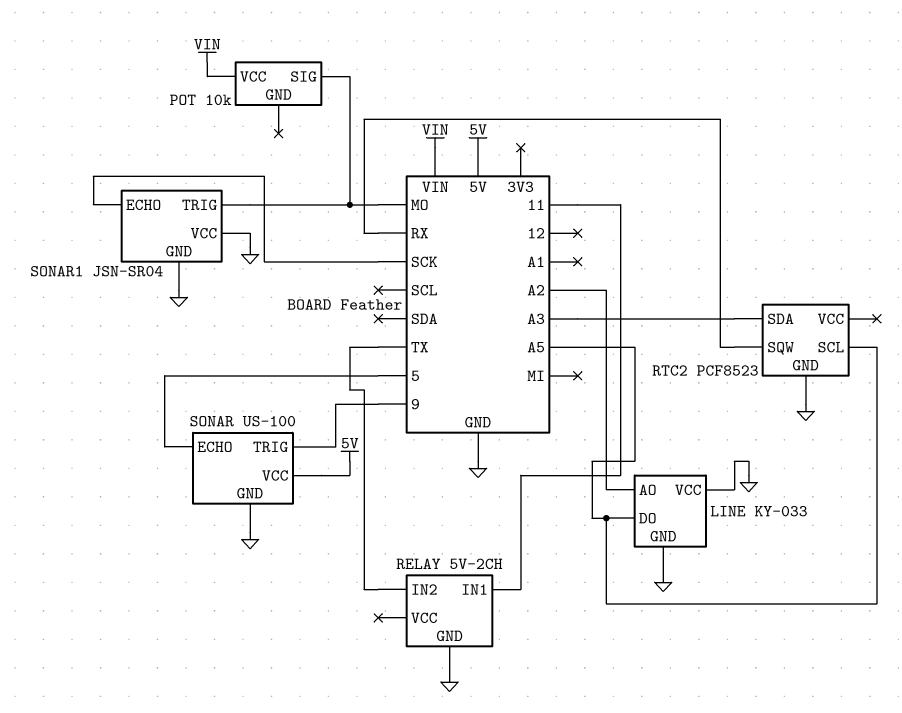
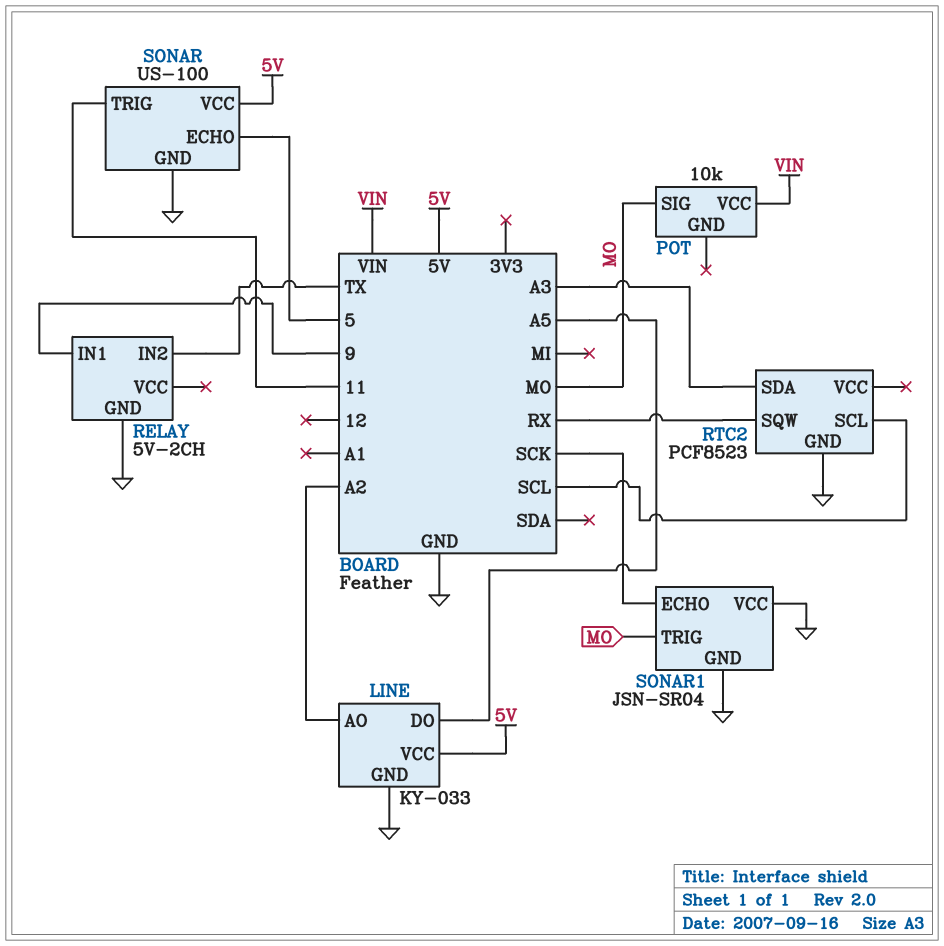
LINE pin VCC: GND -> 5V
RELAY pin IN1: 11 -> 9
RTC2 pin SCL: A5 -> SCL
SONAR pin TRIG: 9 -> 11

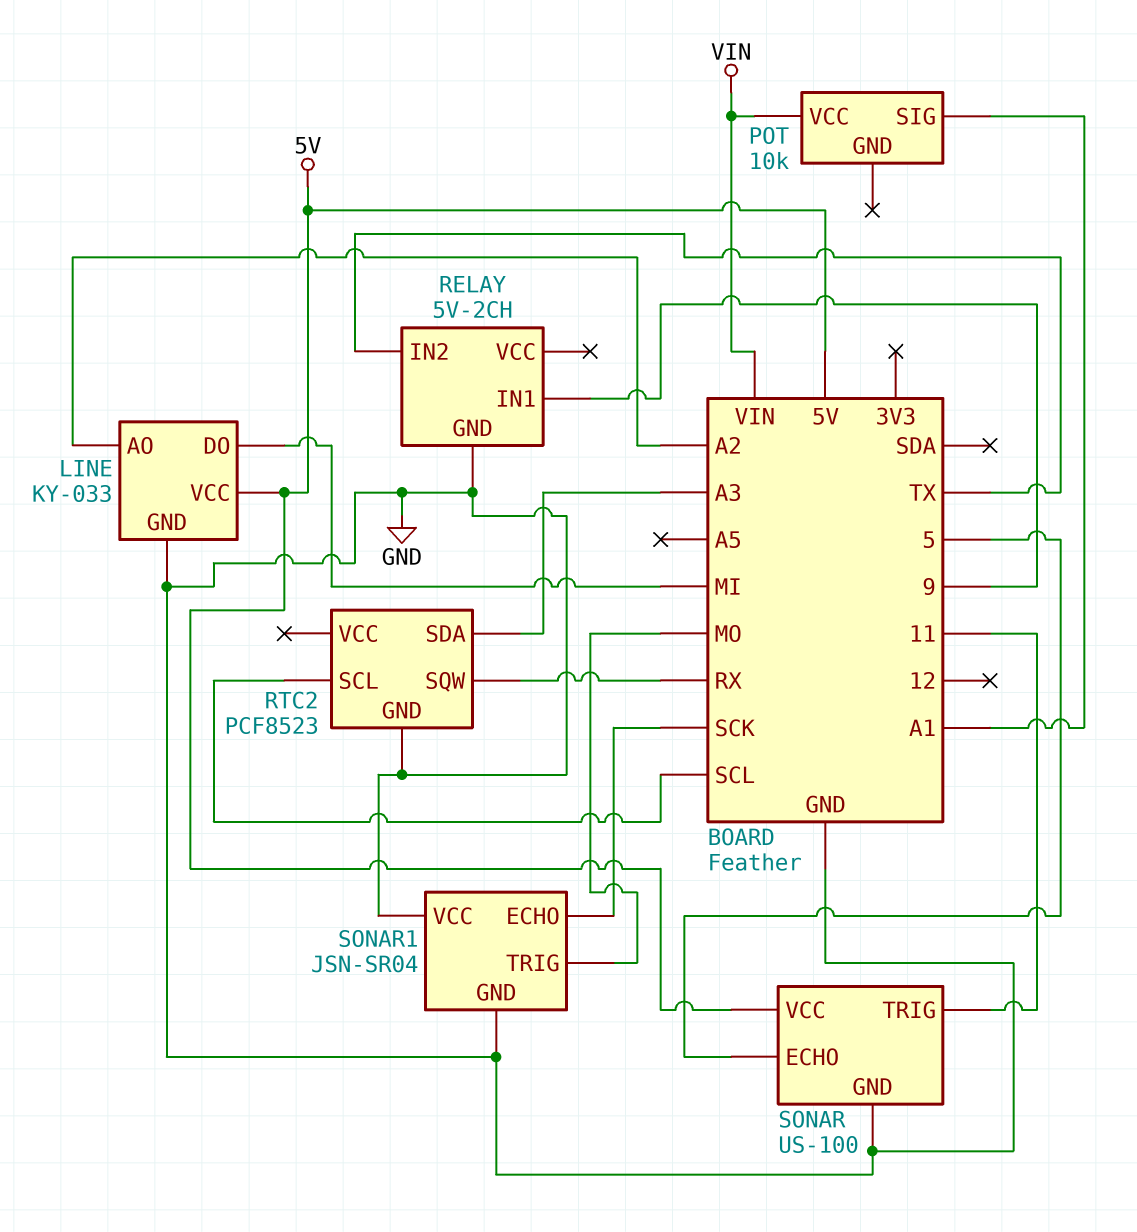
LINE pin DO: A5 -> MI
POT pin SIG: MO -> A1

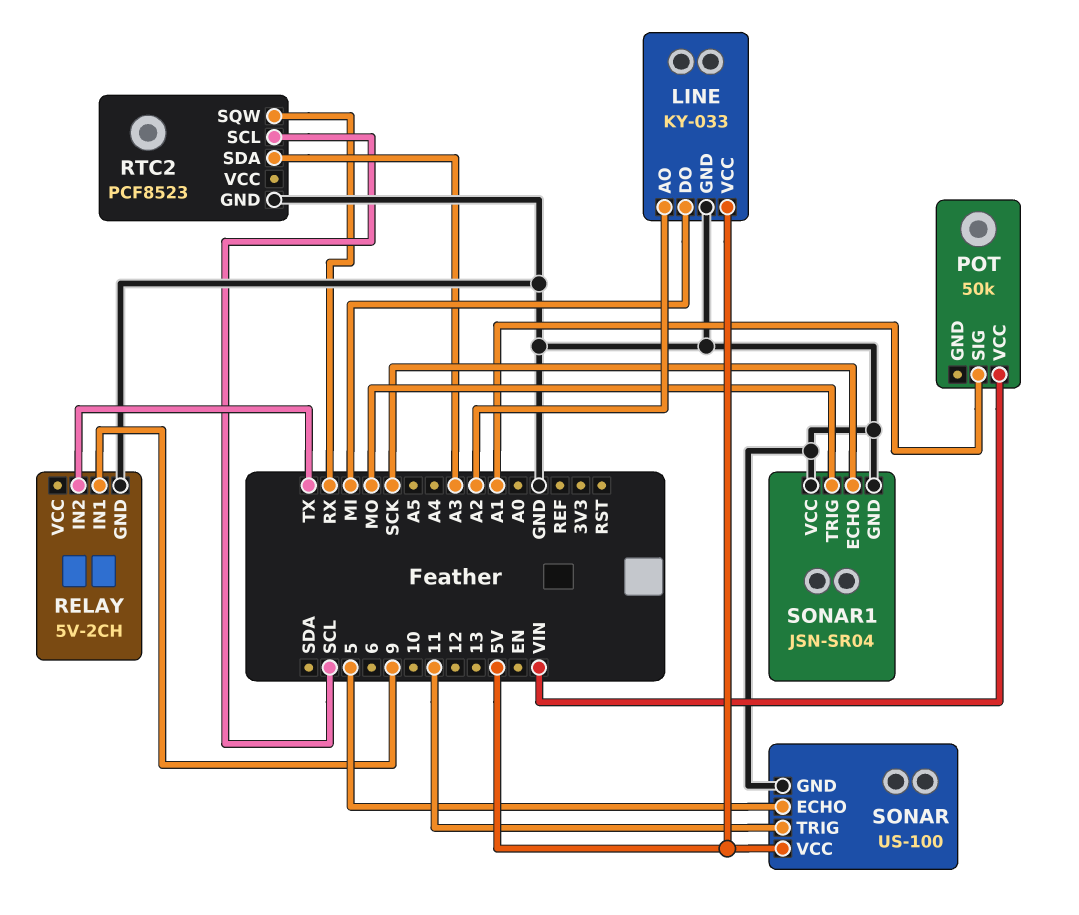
POT: 10k -> 50k

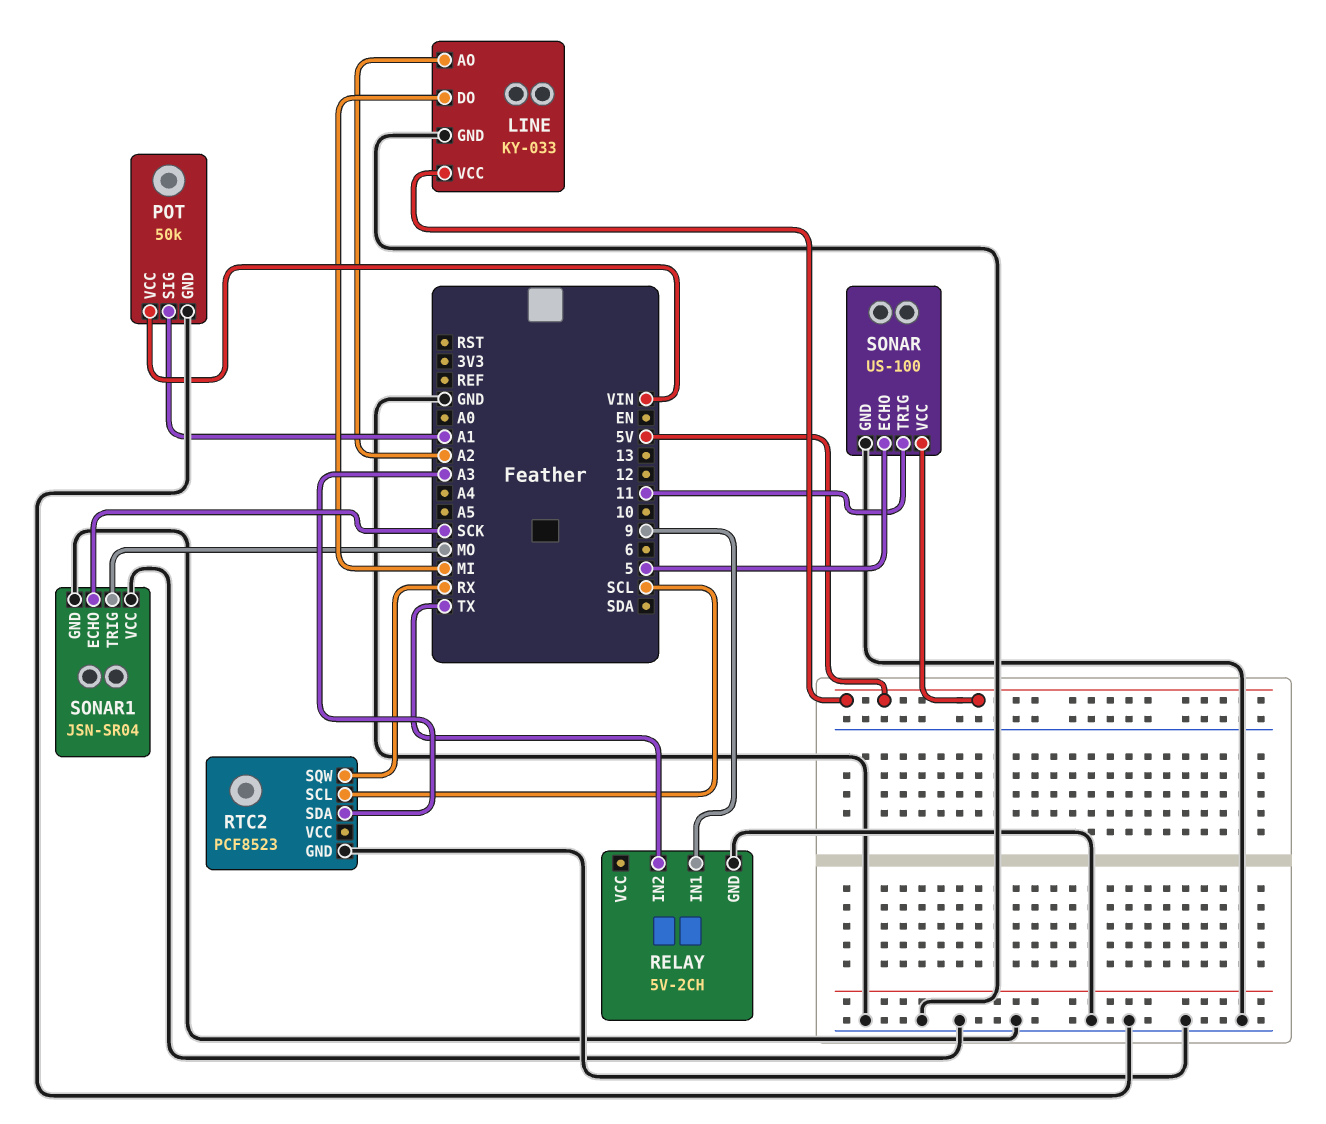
POT pin GND: none -> GND

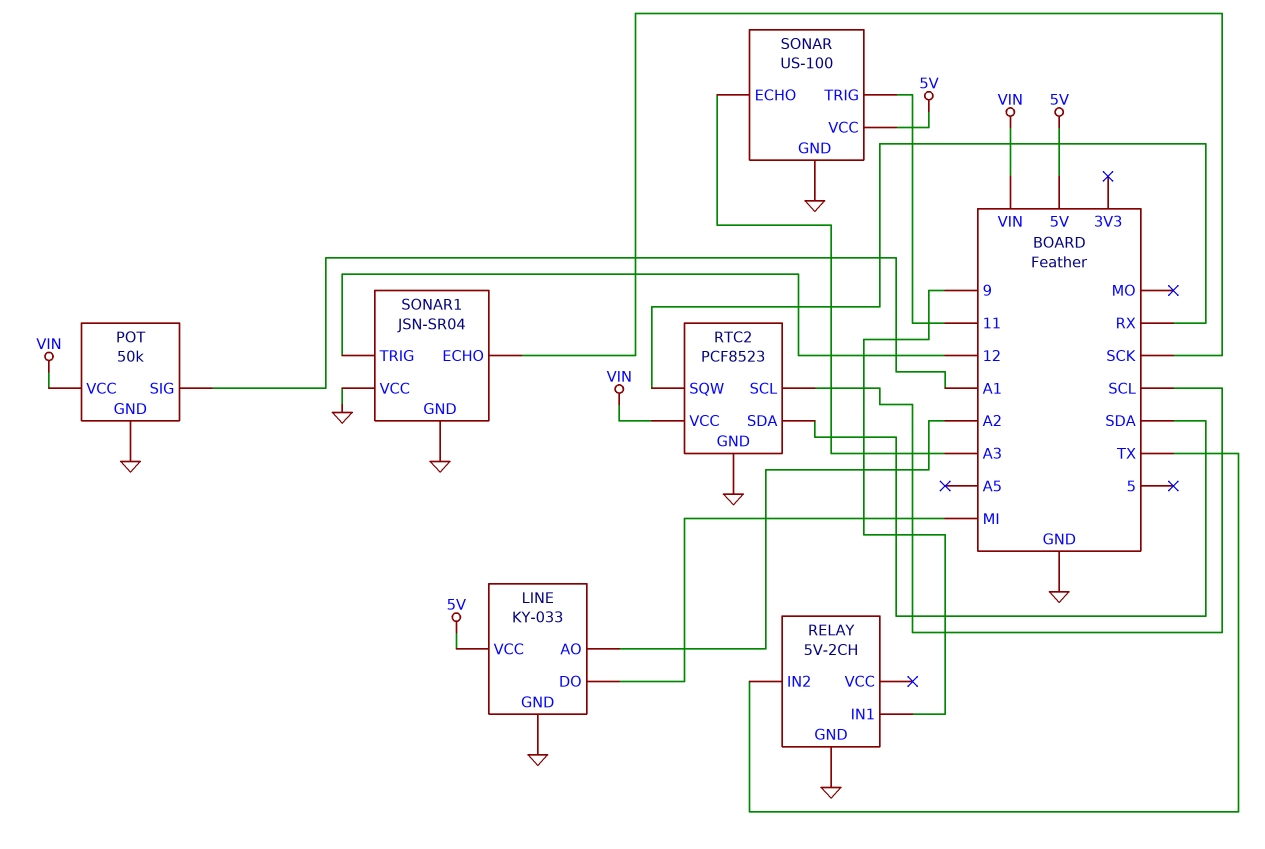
RTC2 pin SDA: A3 -> SDA
RTC2 pin VCC: none -> VIN
SONAR pin ECHO: 5 -> A3
SONAR1 pin TRIG: MO -> 12

